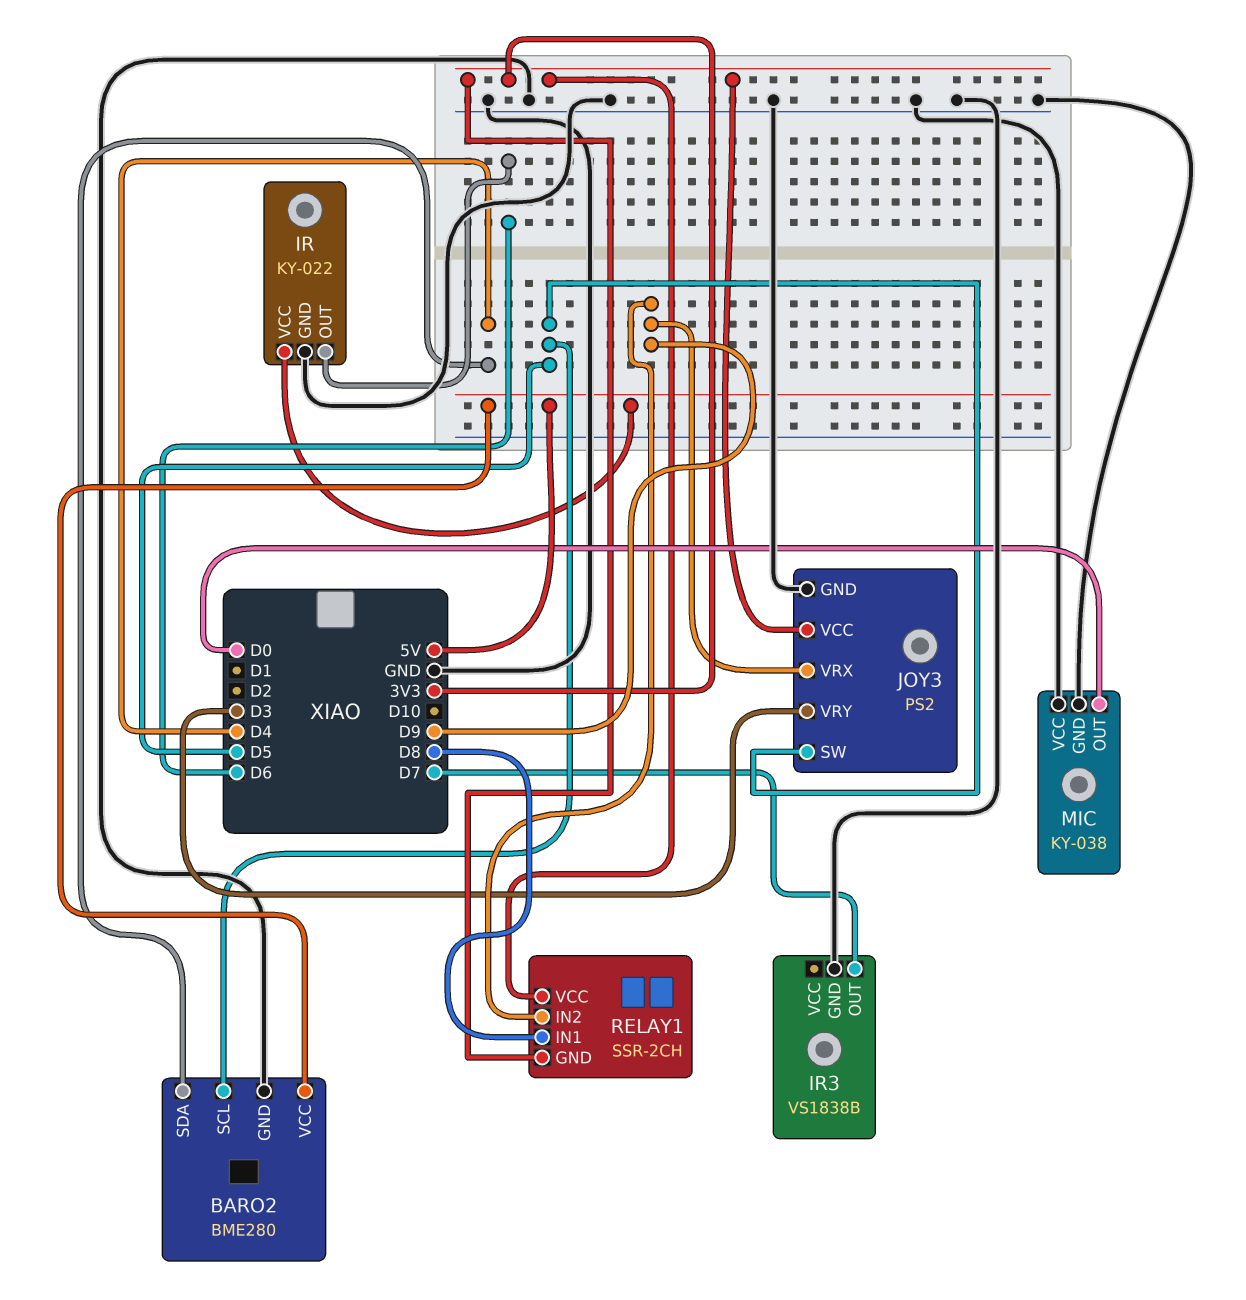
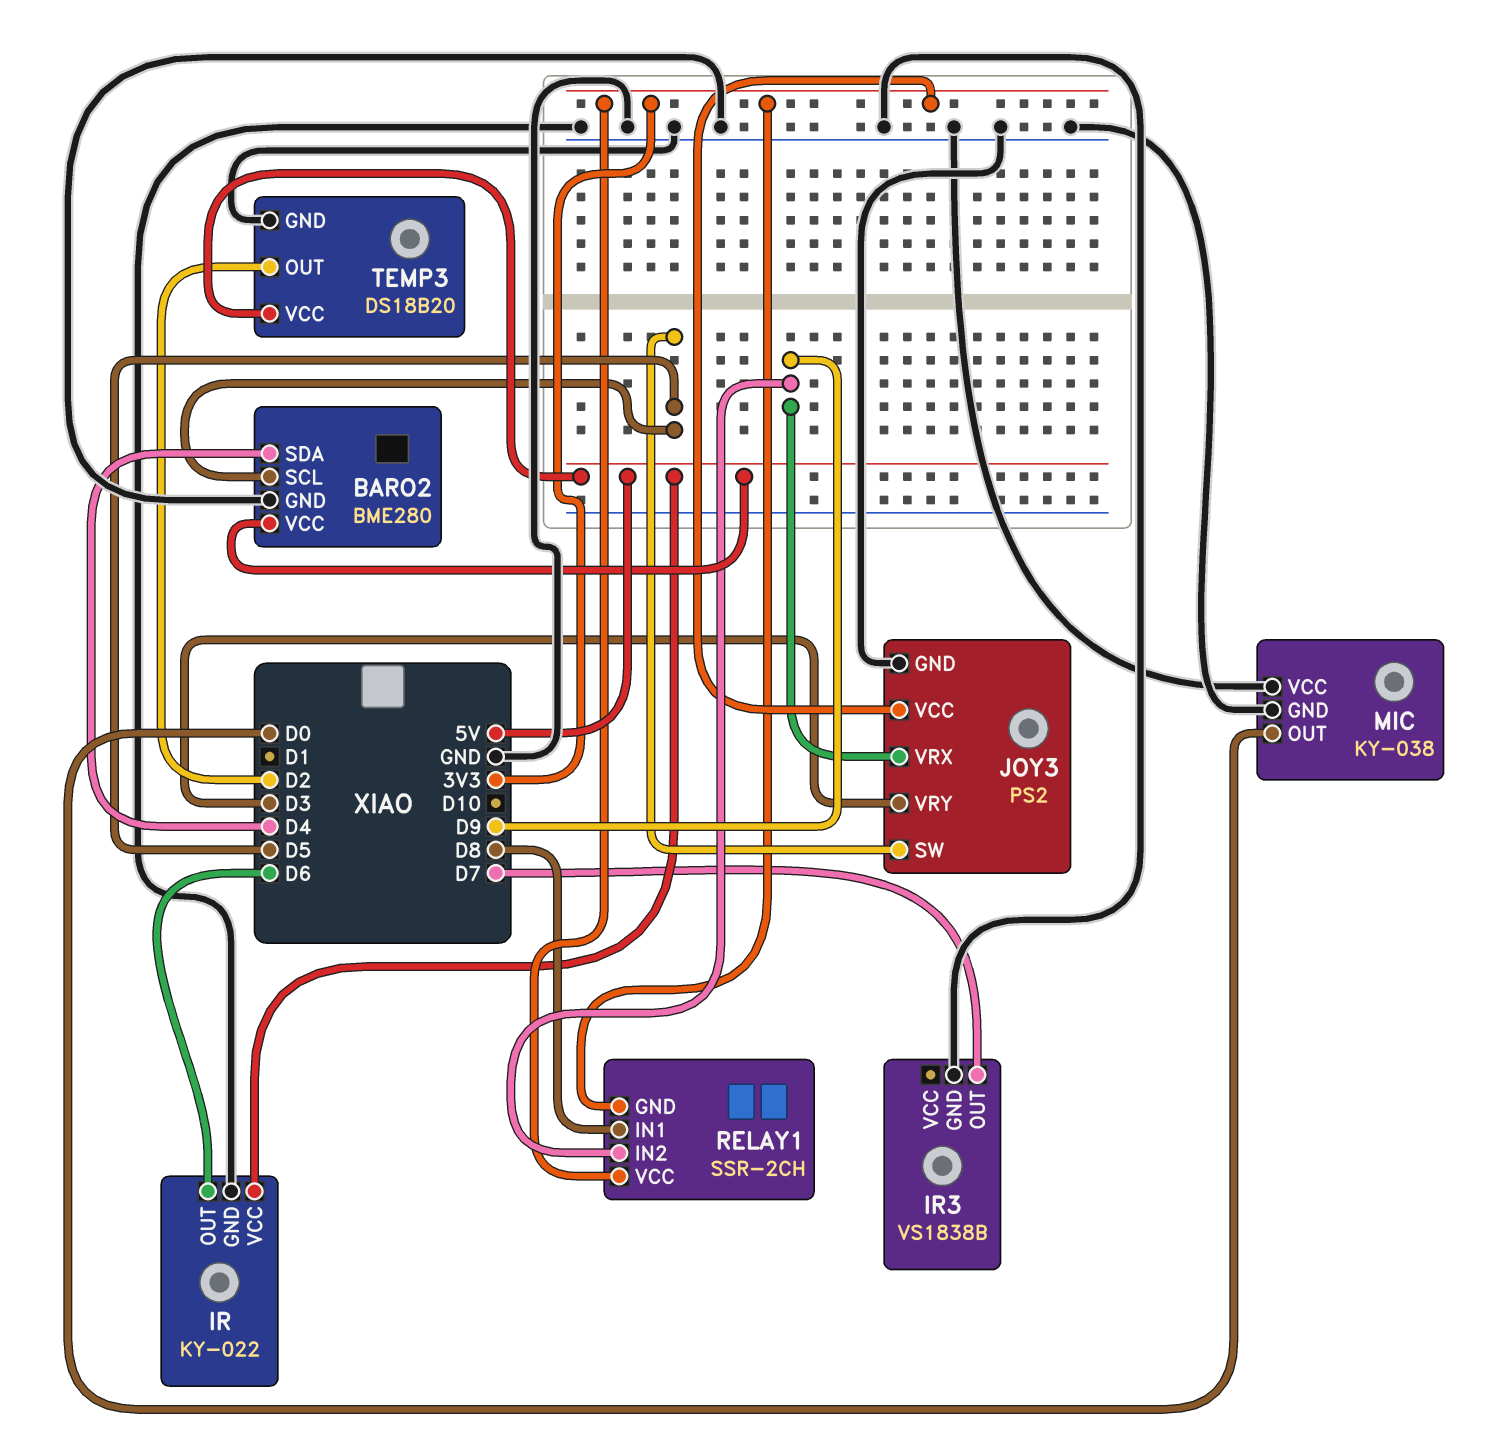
TEMP3: none -> DS18B20
TEMP3 pin GND: none -> GND
TEMP3 pin OUT: none -> D2
TEMP3 pin VCC: none -> 5V

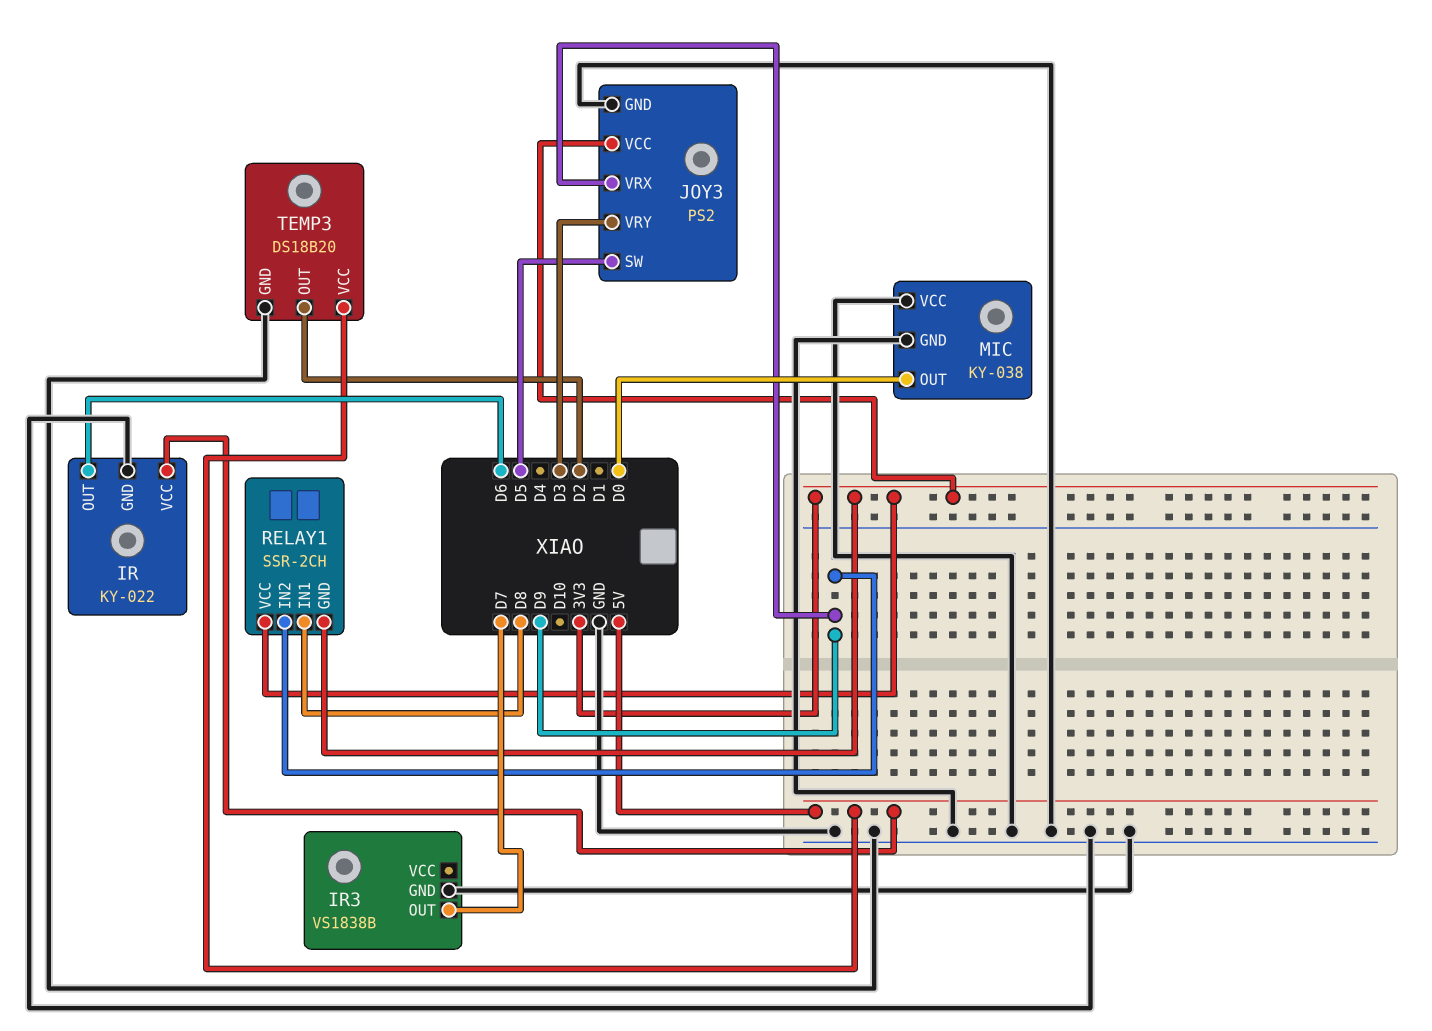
BARO2: BME280 -> none
BARO2 pin GND: GND -> none
BARO2 pin SCL: D5 -> none
BARO2 pin SDA: D4 -> none
BARO2 pin VCC: 5V -> none

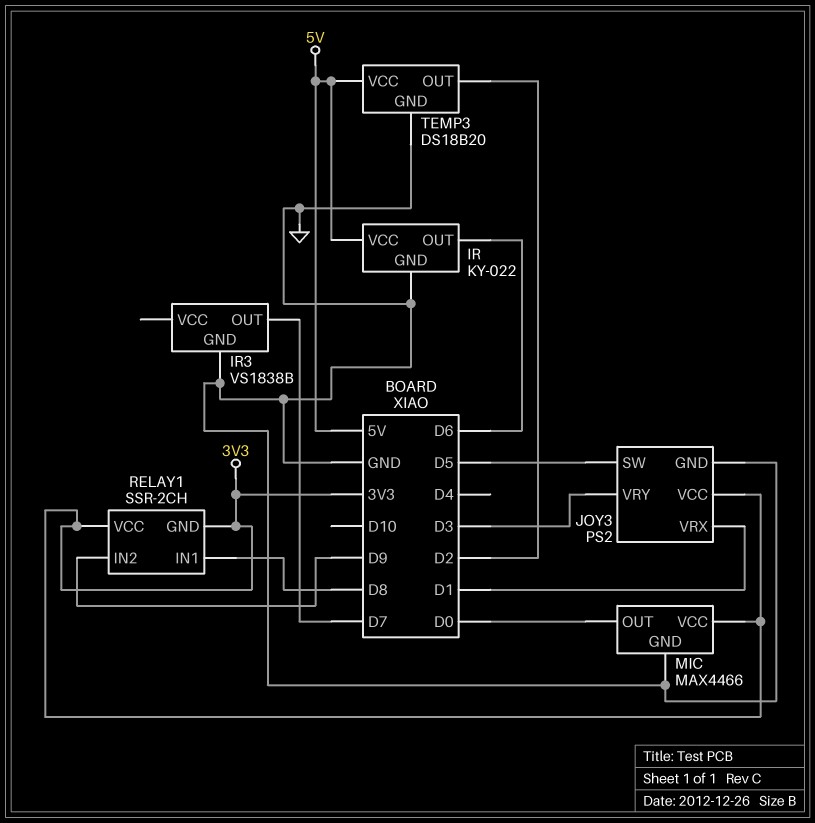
JOY3 pin VRX: D9 -> D1
MIC: KY-038 -> MAX4466
MIC pin VCC: GND -> 3V3

